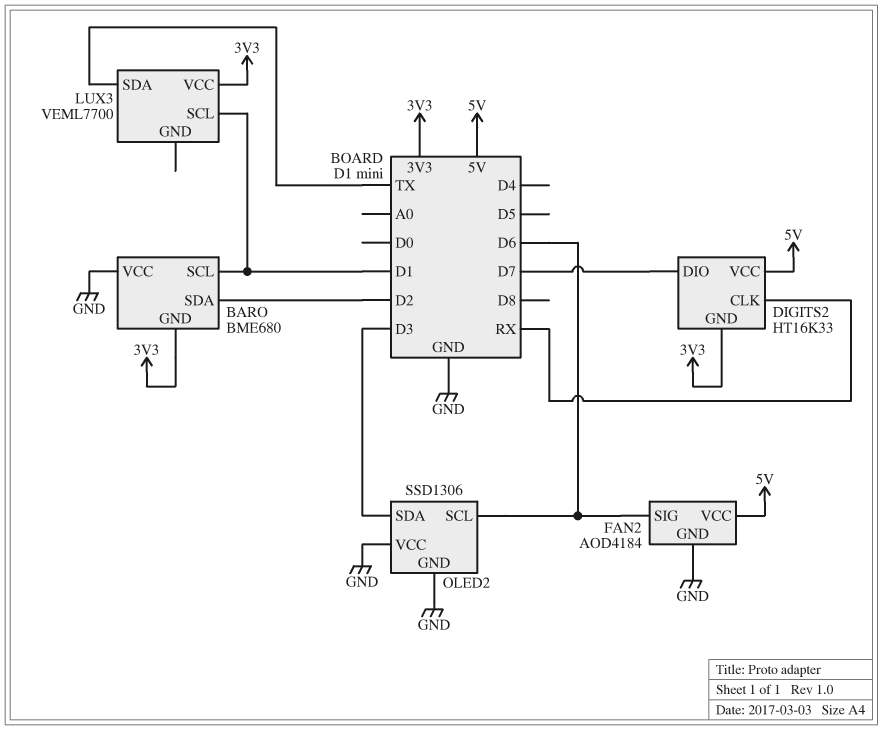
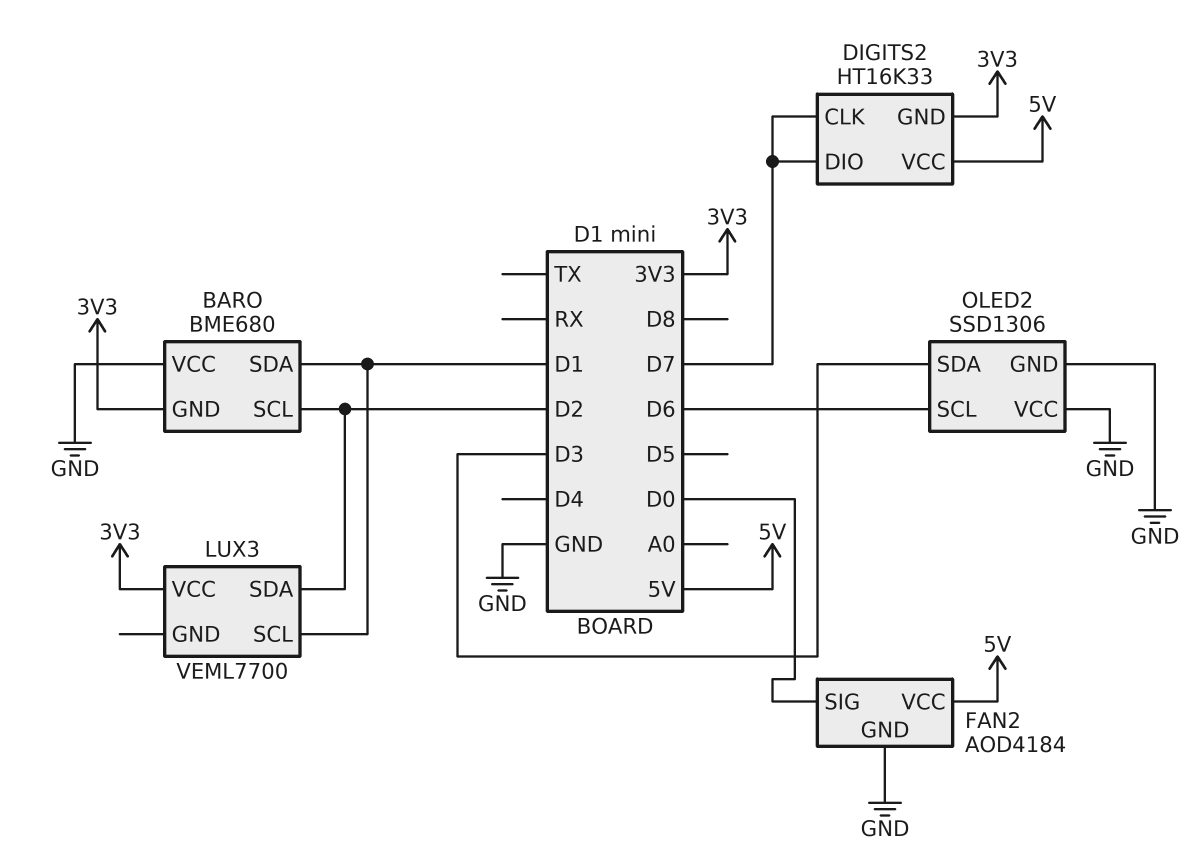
BARO pin SCL: D1 -> D2
BARO pin SDA: D2 -> D1
DIGITS2 pin CLK: RX -> D7
FAN2 pin SIG: D6 -> D0
LUX3 pin SDA: TX -> D2

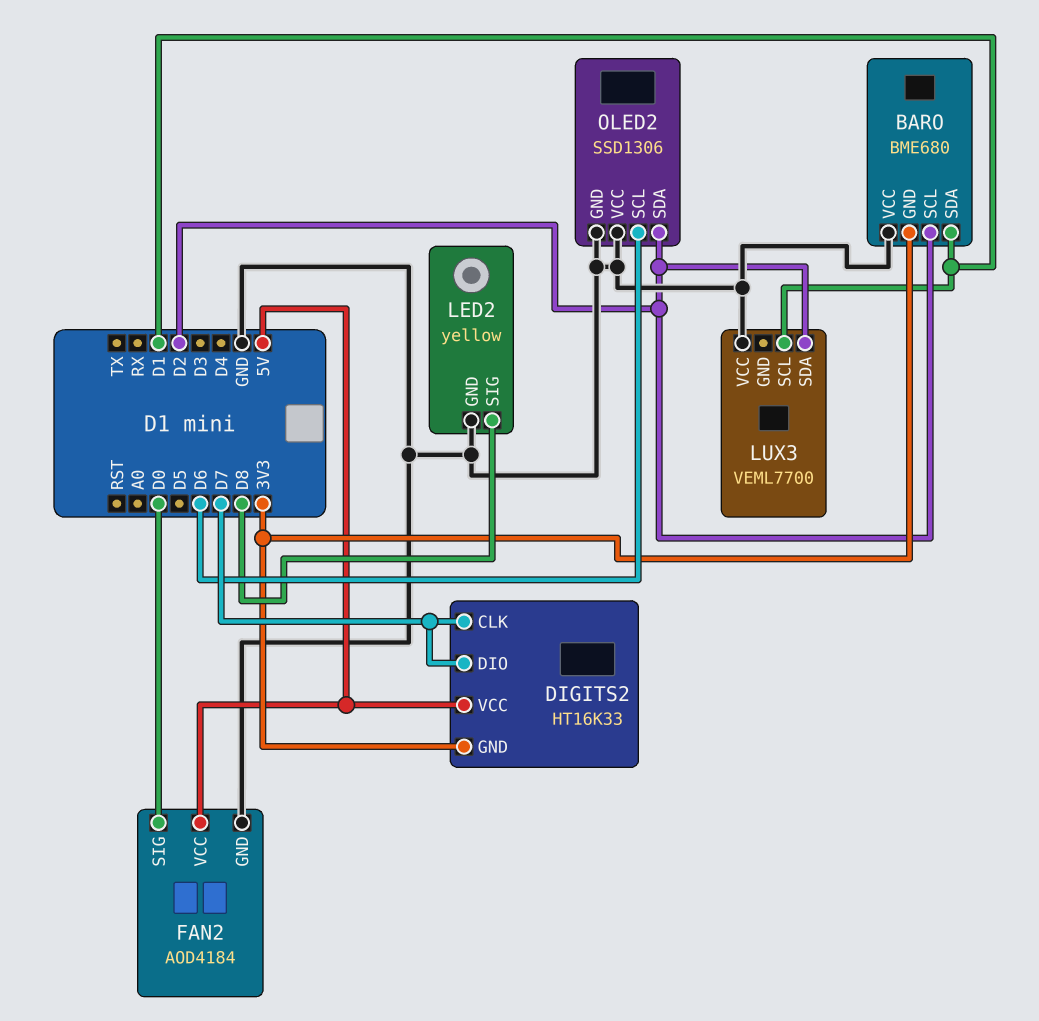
LED2: none -> yellow
LED2 pin GND: none -> GND
LED2 pin SIG: none -> D8
LUX3 pin VCC: 3V3 -> GND
OLED2 pin SDA: D3 -> D2

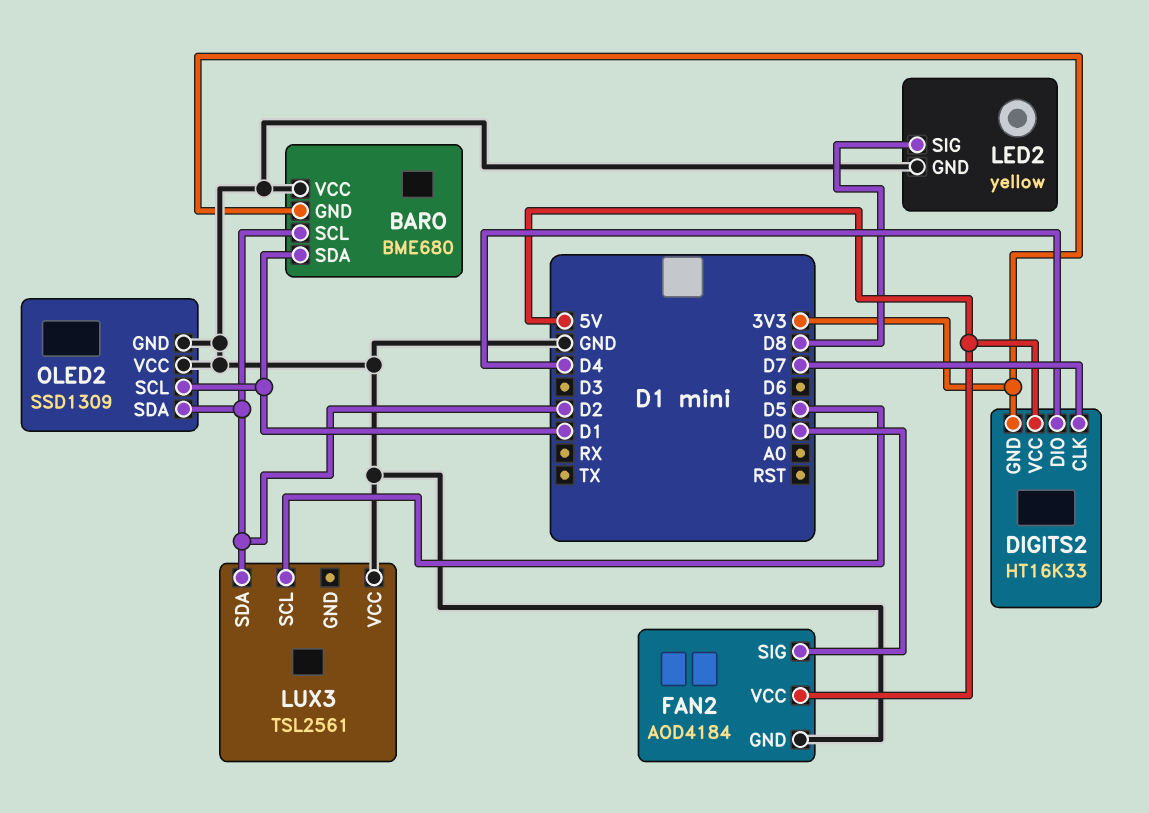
DIGITS2 pin DIO: D7 -> D4
LUX3: VEML7700 -> TSL2561
LUX3 pin SCL: D1 -> D5
OLED2: SSD1306 -> SSD1309
OLED2 pin SCL: D6 -> D1

